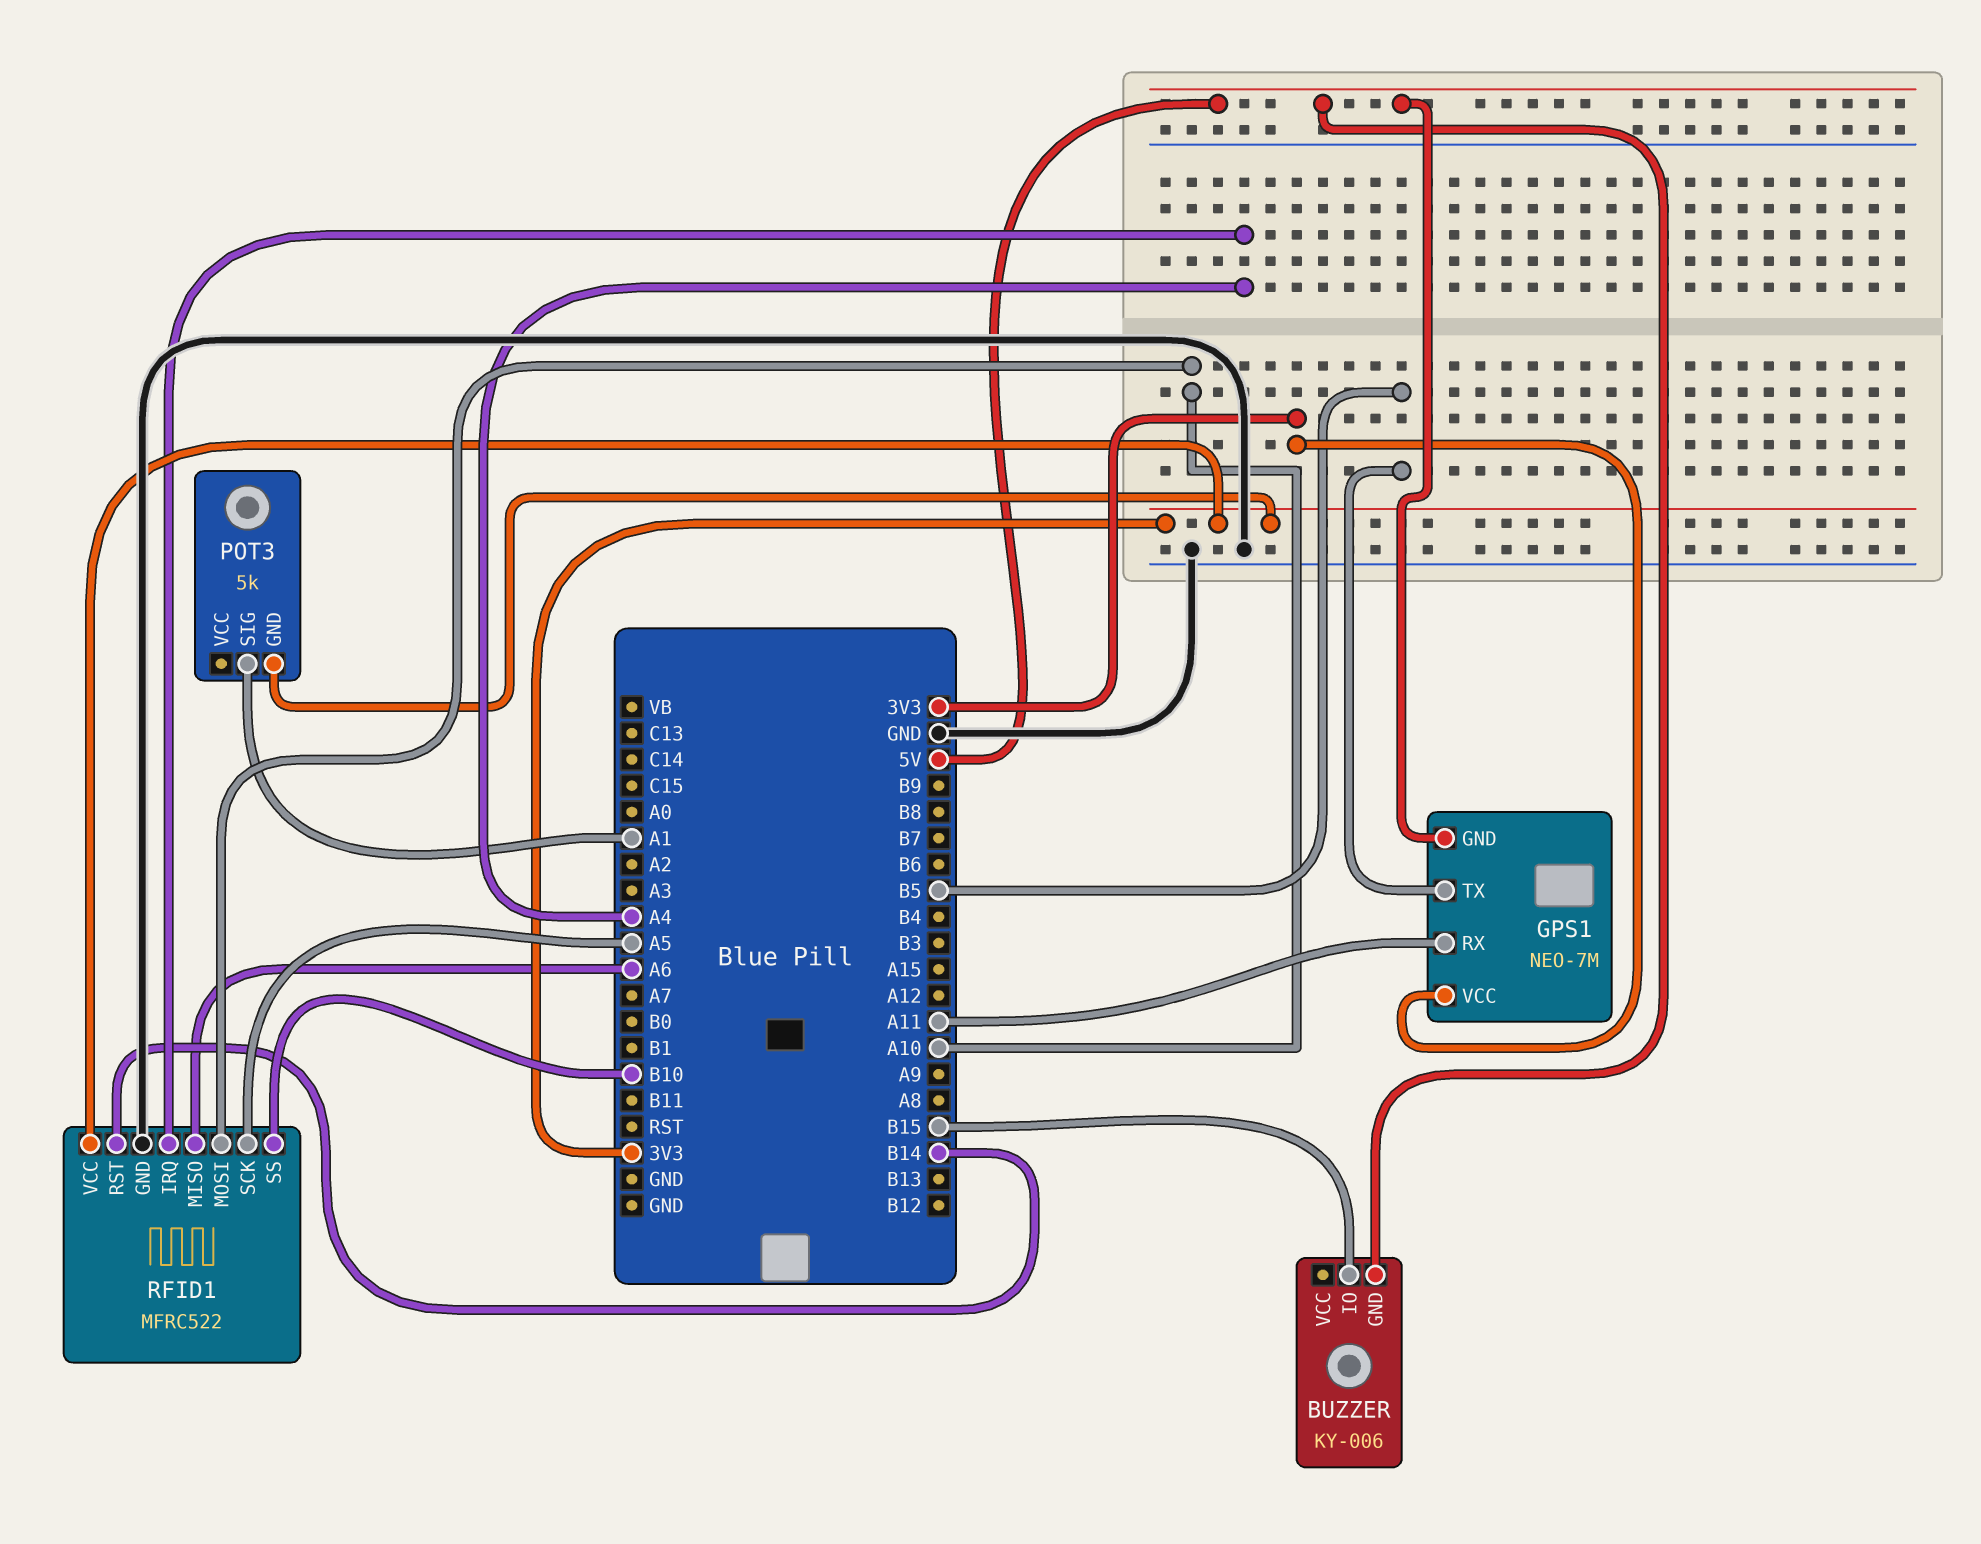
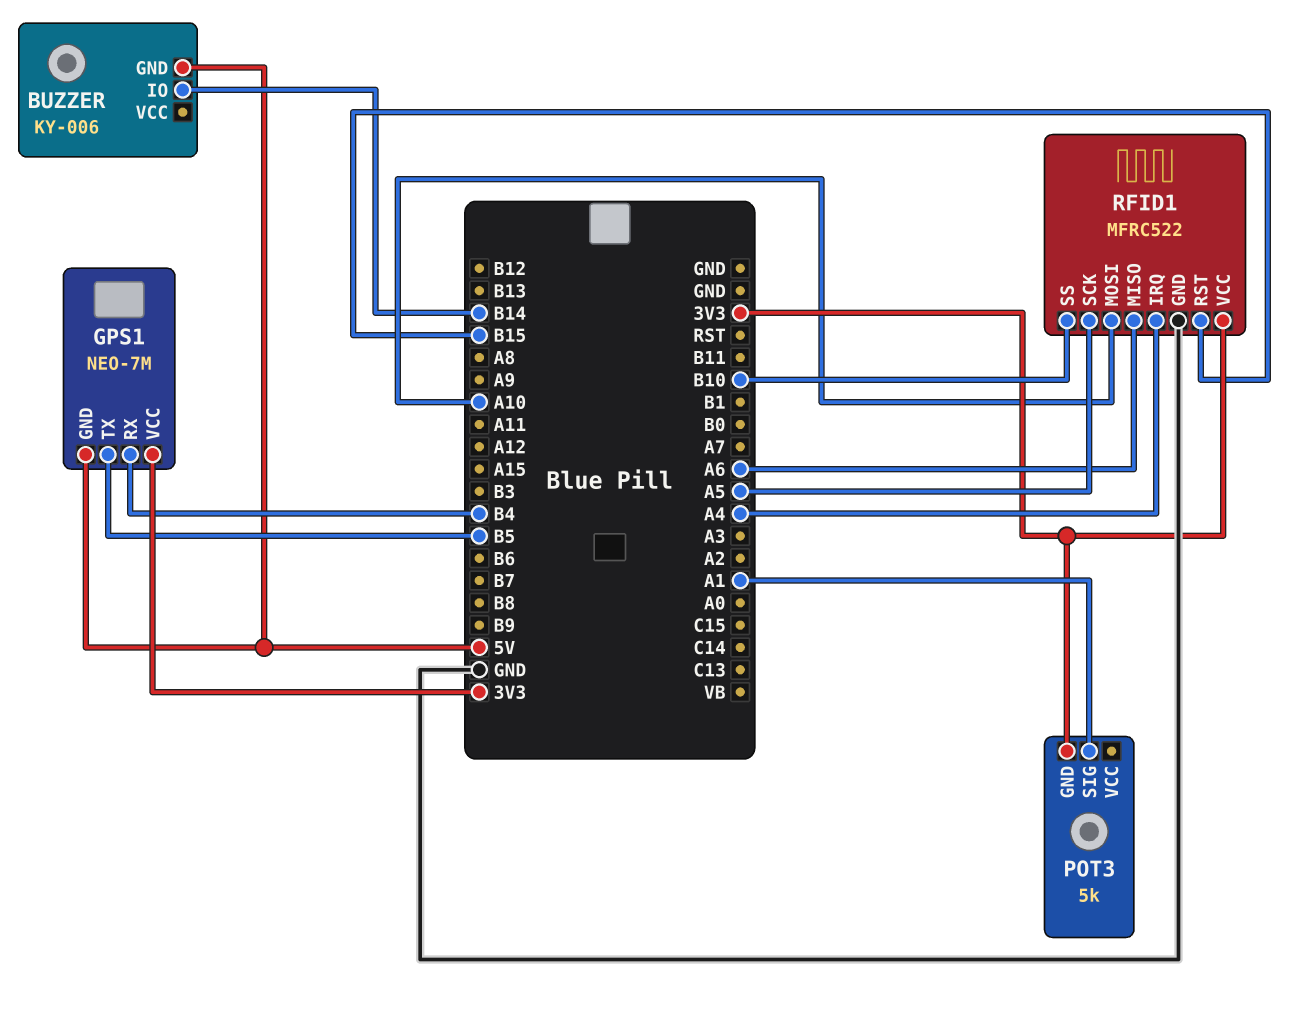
BUZZER pin IO: B15 -> B14
GPS1 pin RX: A11 -> B4
RFID1 pin RST: B14 -> B15

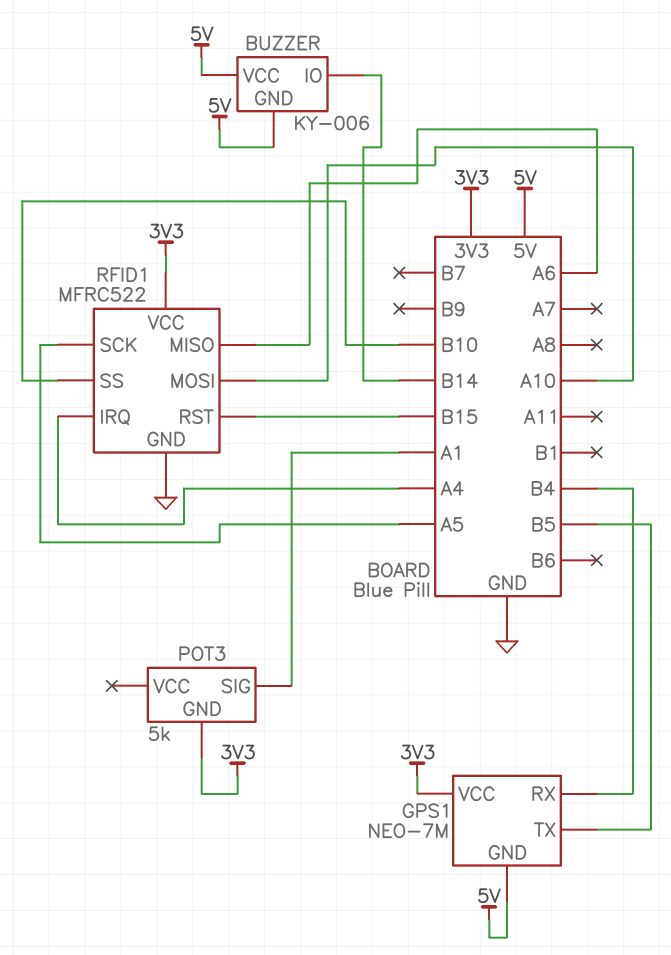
BUZZER pin VCC: none -> 5V

